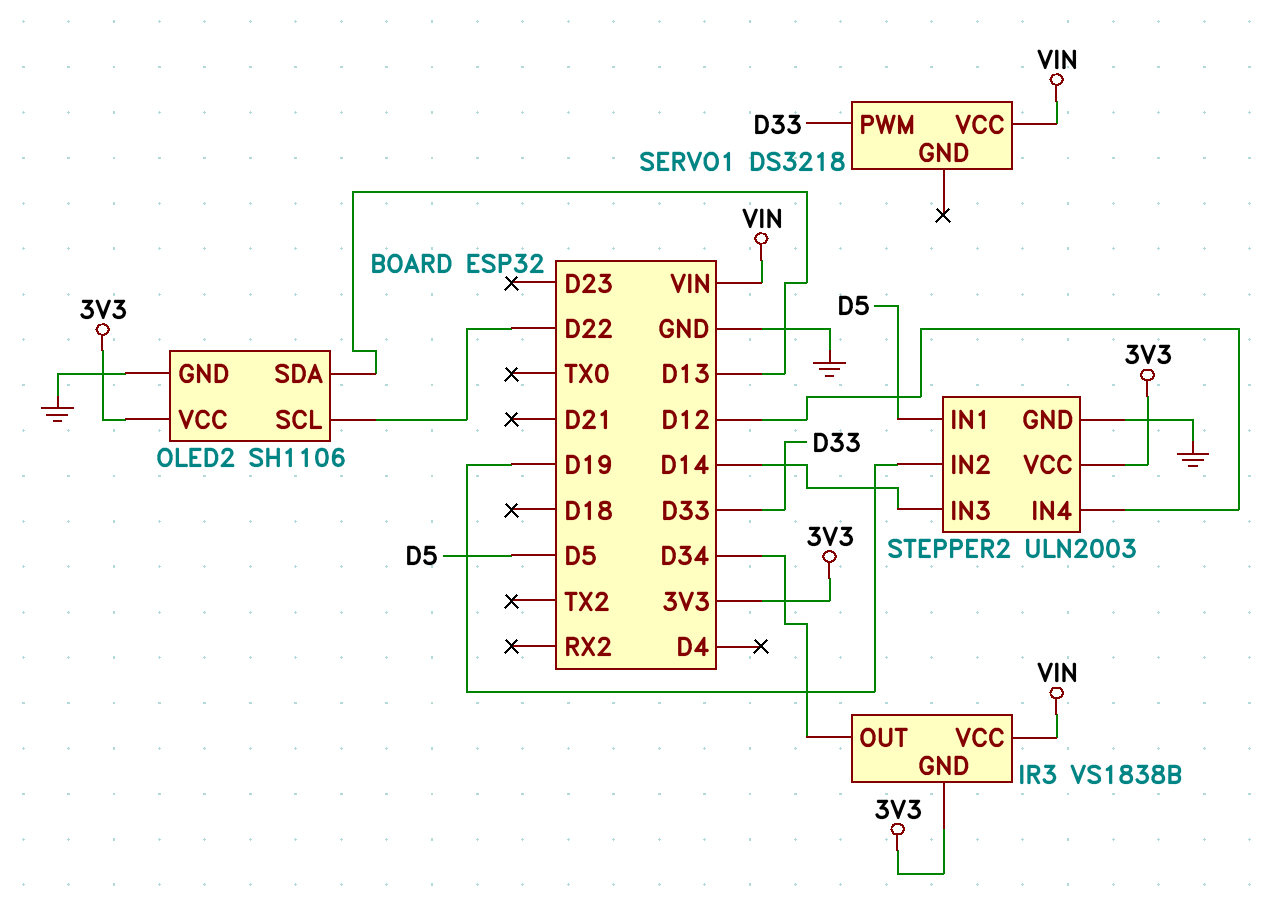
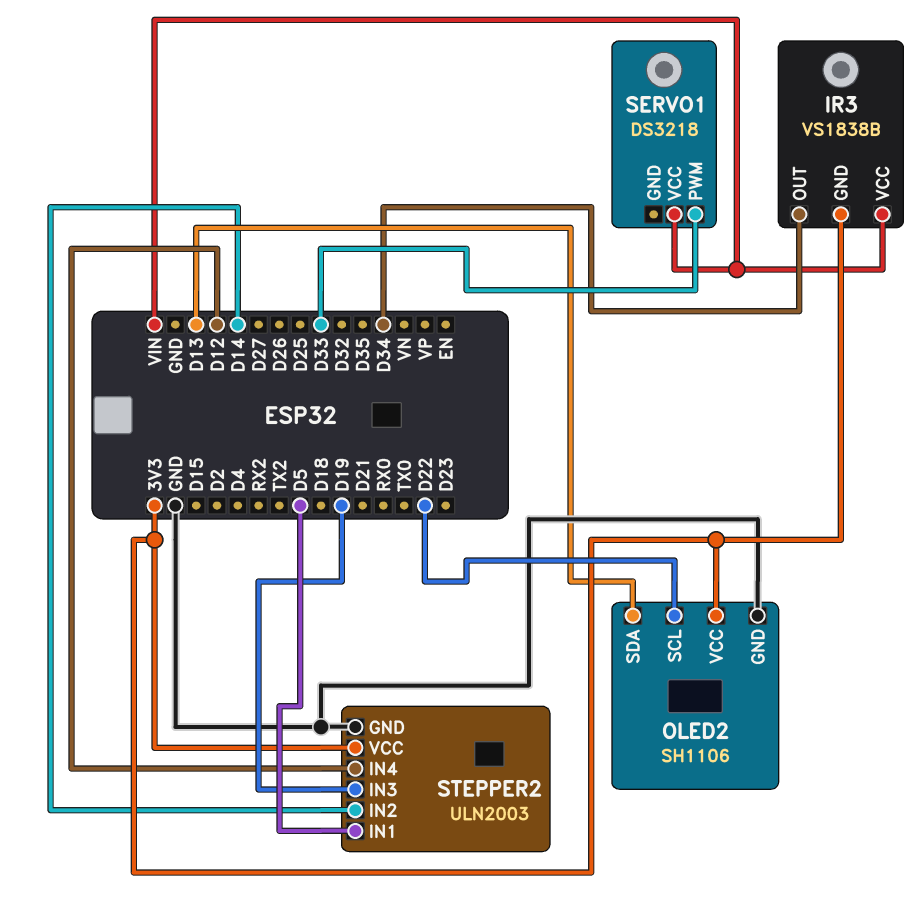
STEPPER2 pin IN2: D19 -> D14
STEPPER2 pin IN3: D14 -> D19

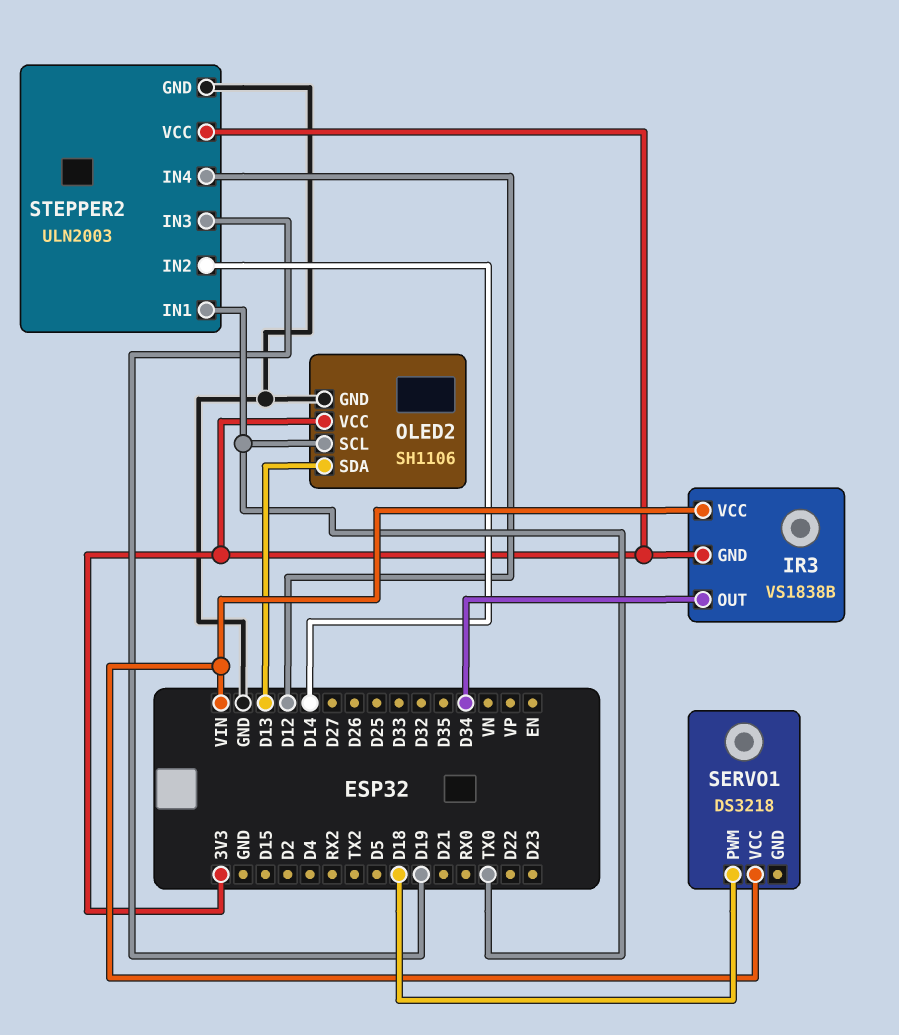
OLED2 pin SCL: D22 -> TX0
SERVO1 pin PWM: D33 -> D18
STEPPER2 pin IN1: D5 -> TX0

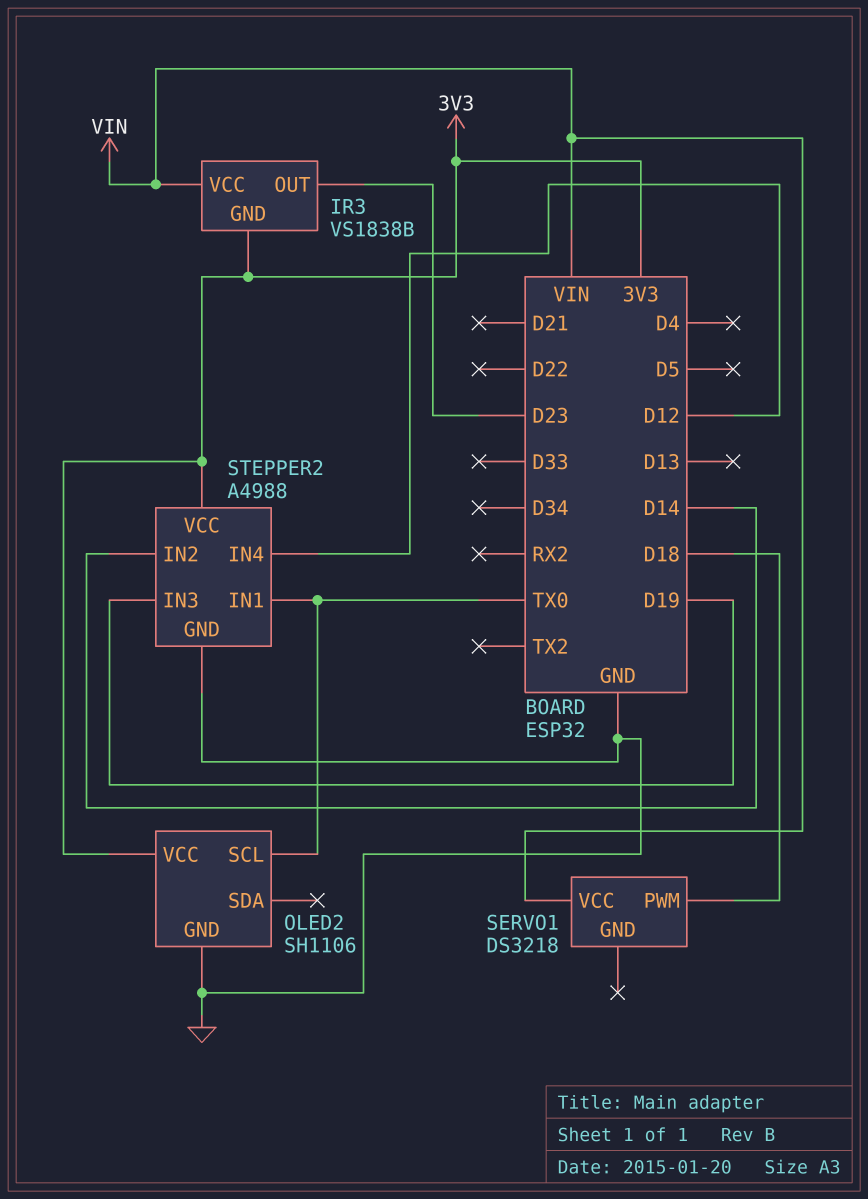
IR3 pin OUT: D34 -> D23
OLED2 pin SDA: D13 -> none
STEPPER2: ULN2003 -> A4988

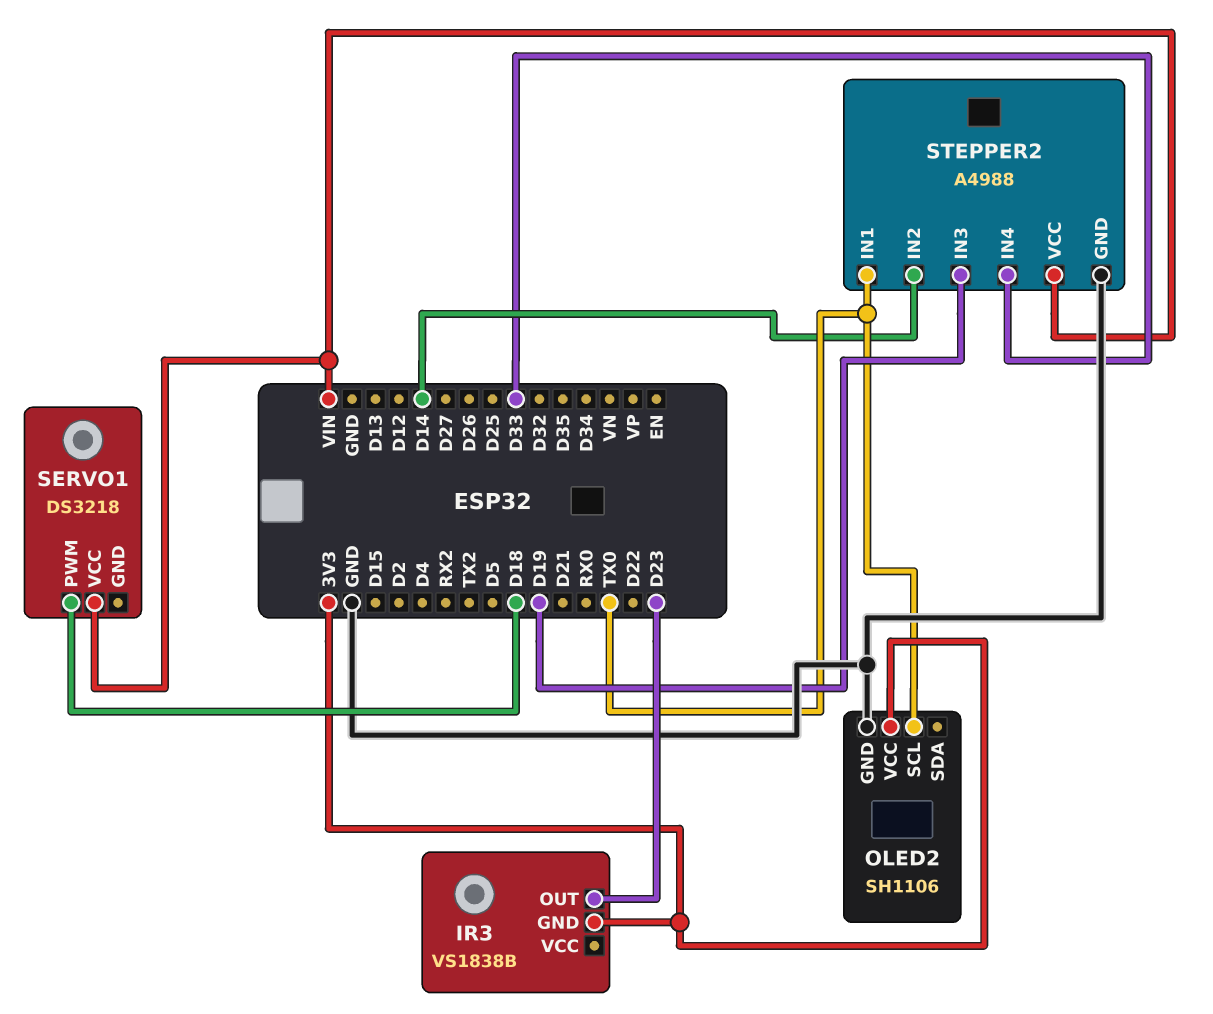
IR3 pin VCC: VIN -> none
STEPPER2 pin IN4: D12 -> D33
STEPPER2 pin VCC: 3V3 -> VIN

